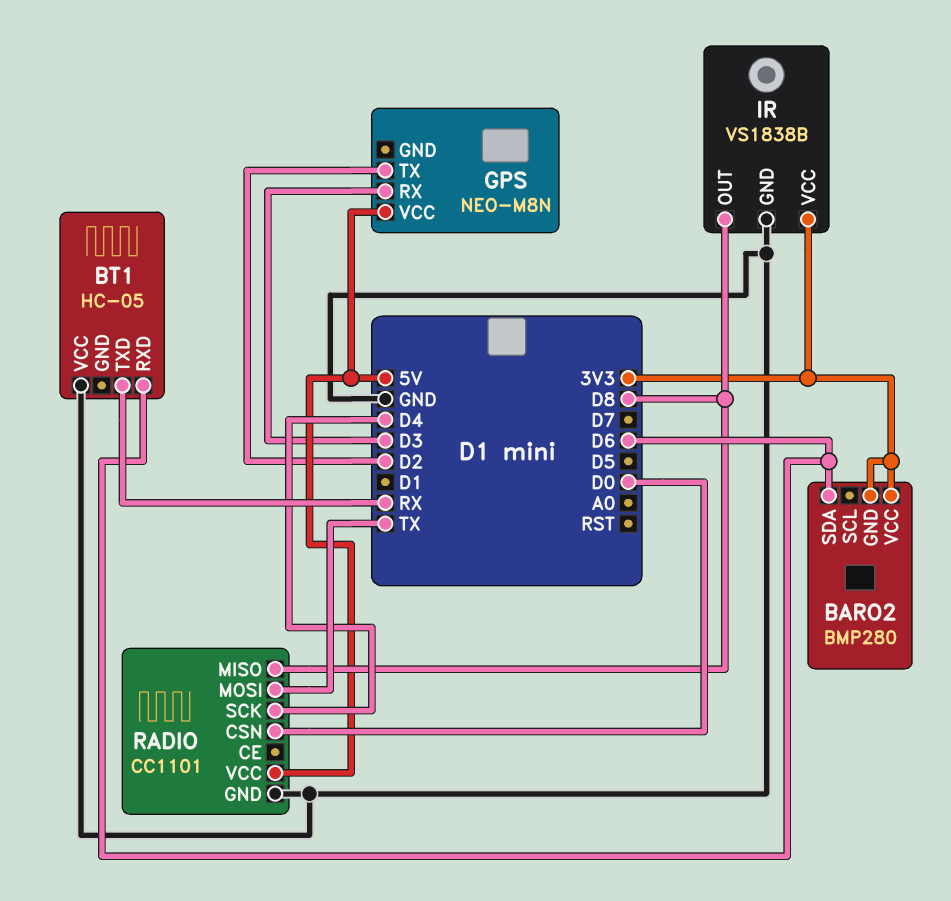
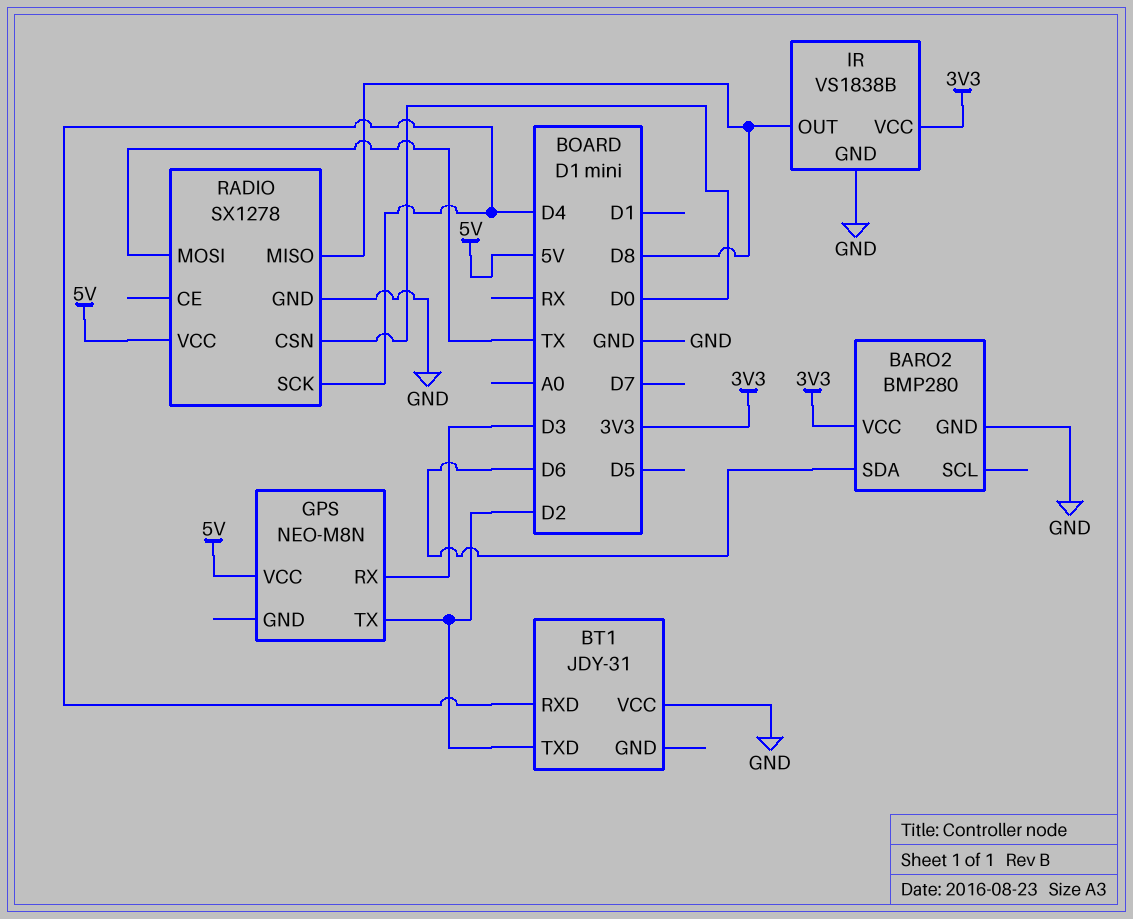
BARO2 pin GND: 3V3 -> GND
BT1: HC-05 -> JDY-31
BT1 pin RXD: D6 -> D4
BT1 pin TXD: RX -> D2
RADIO: CC1101 -> SX1278

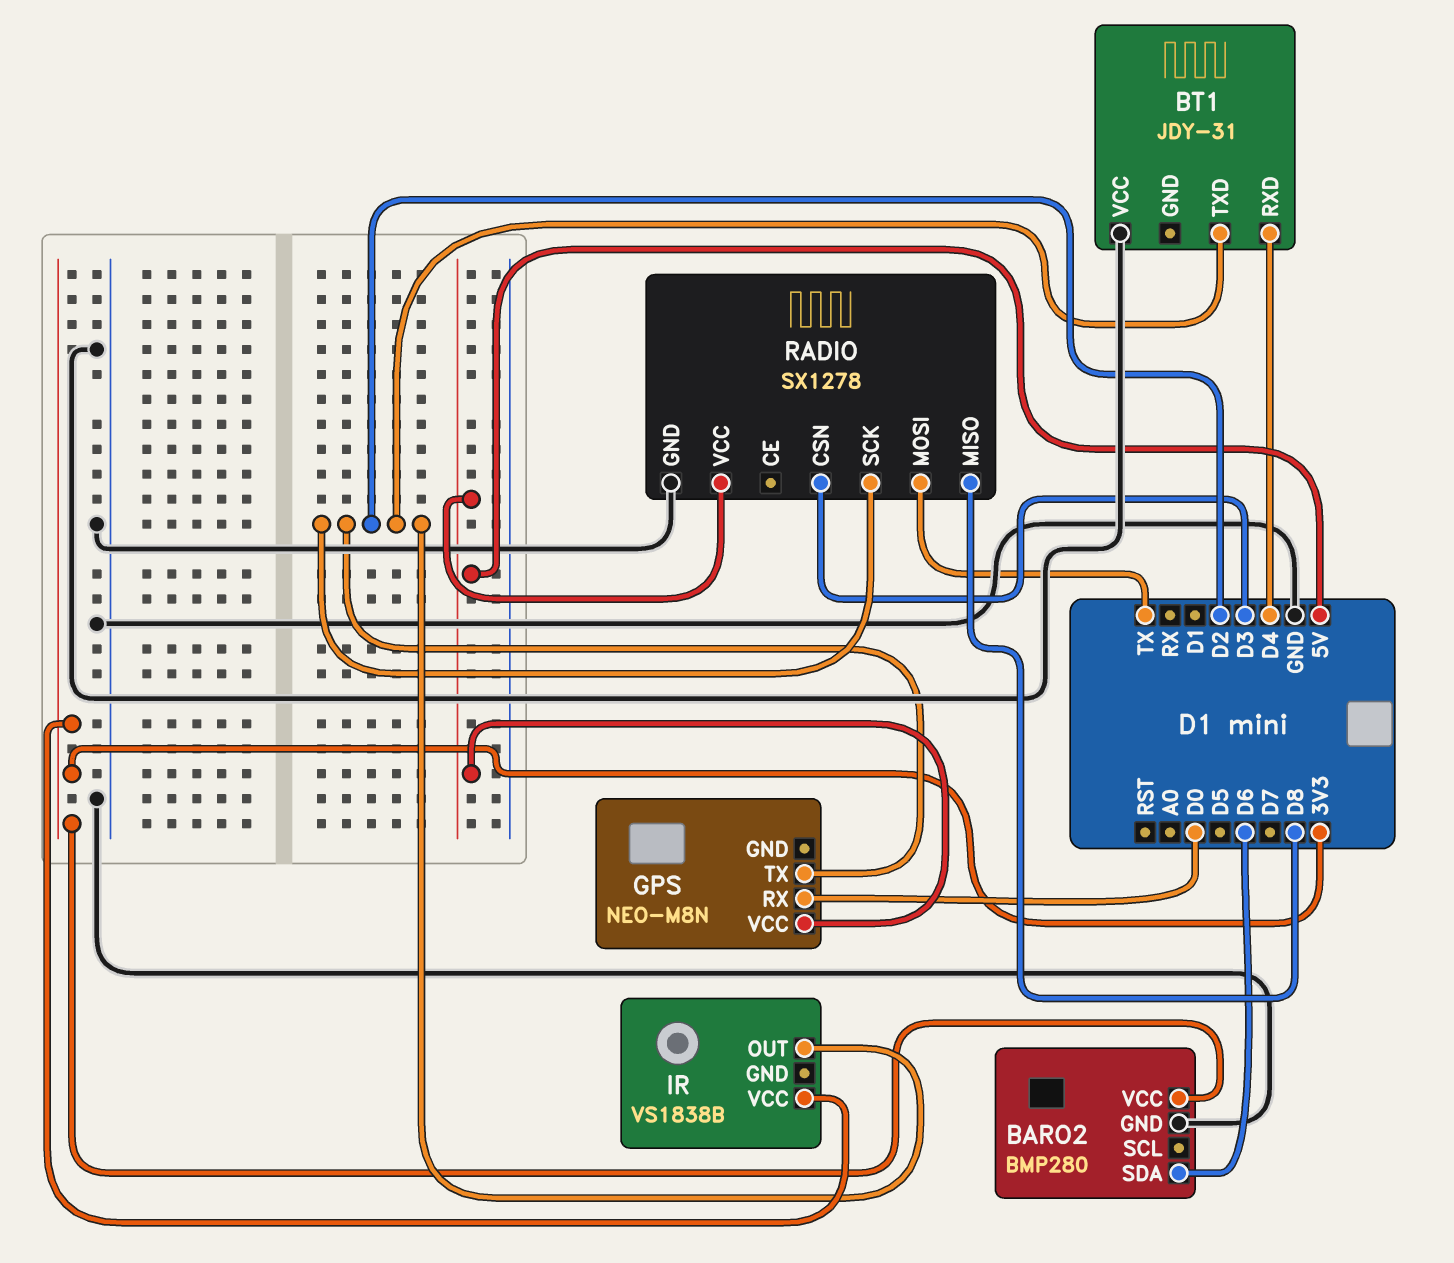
GPS pin RX: D3 -> D0
IR pin GND: GND -> none
IR pin OUT: D8 -> D2
RADIO pin CSN: D0 -> D3
RADIO pin SCK: D4 -> D2

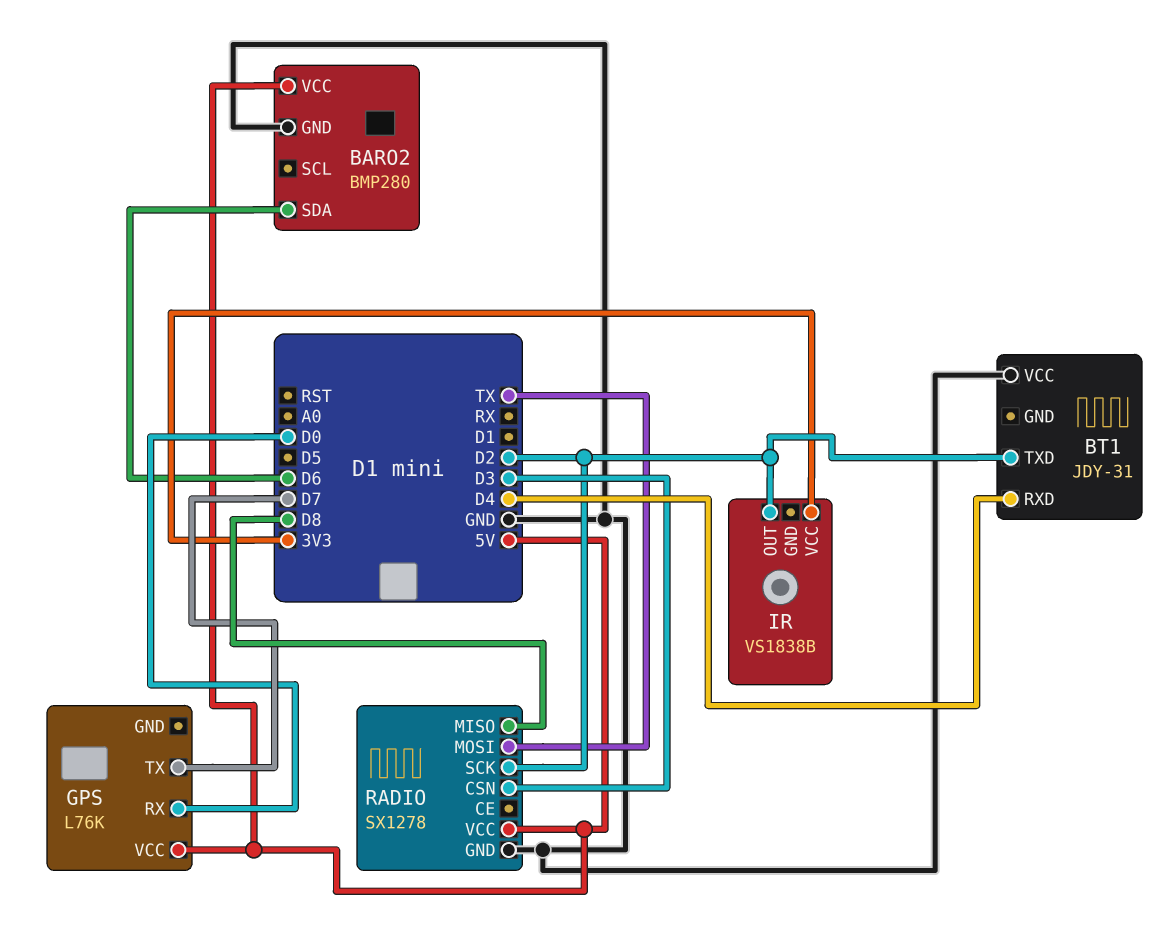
BARO2 pin VCC: 3V3 -> 5V
GPS: NEO-M8N -> L76K
GPS pin TX: D2 -> D7

